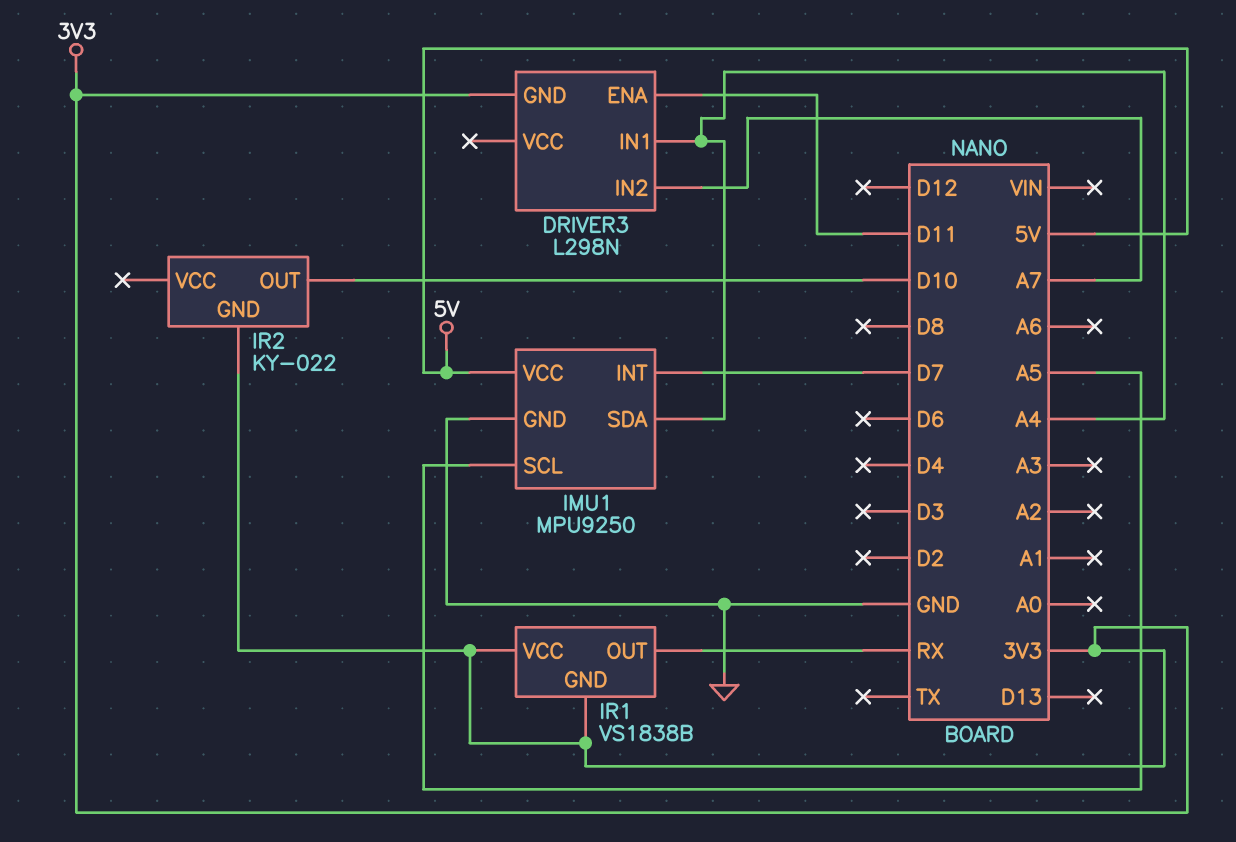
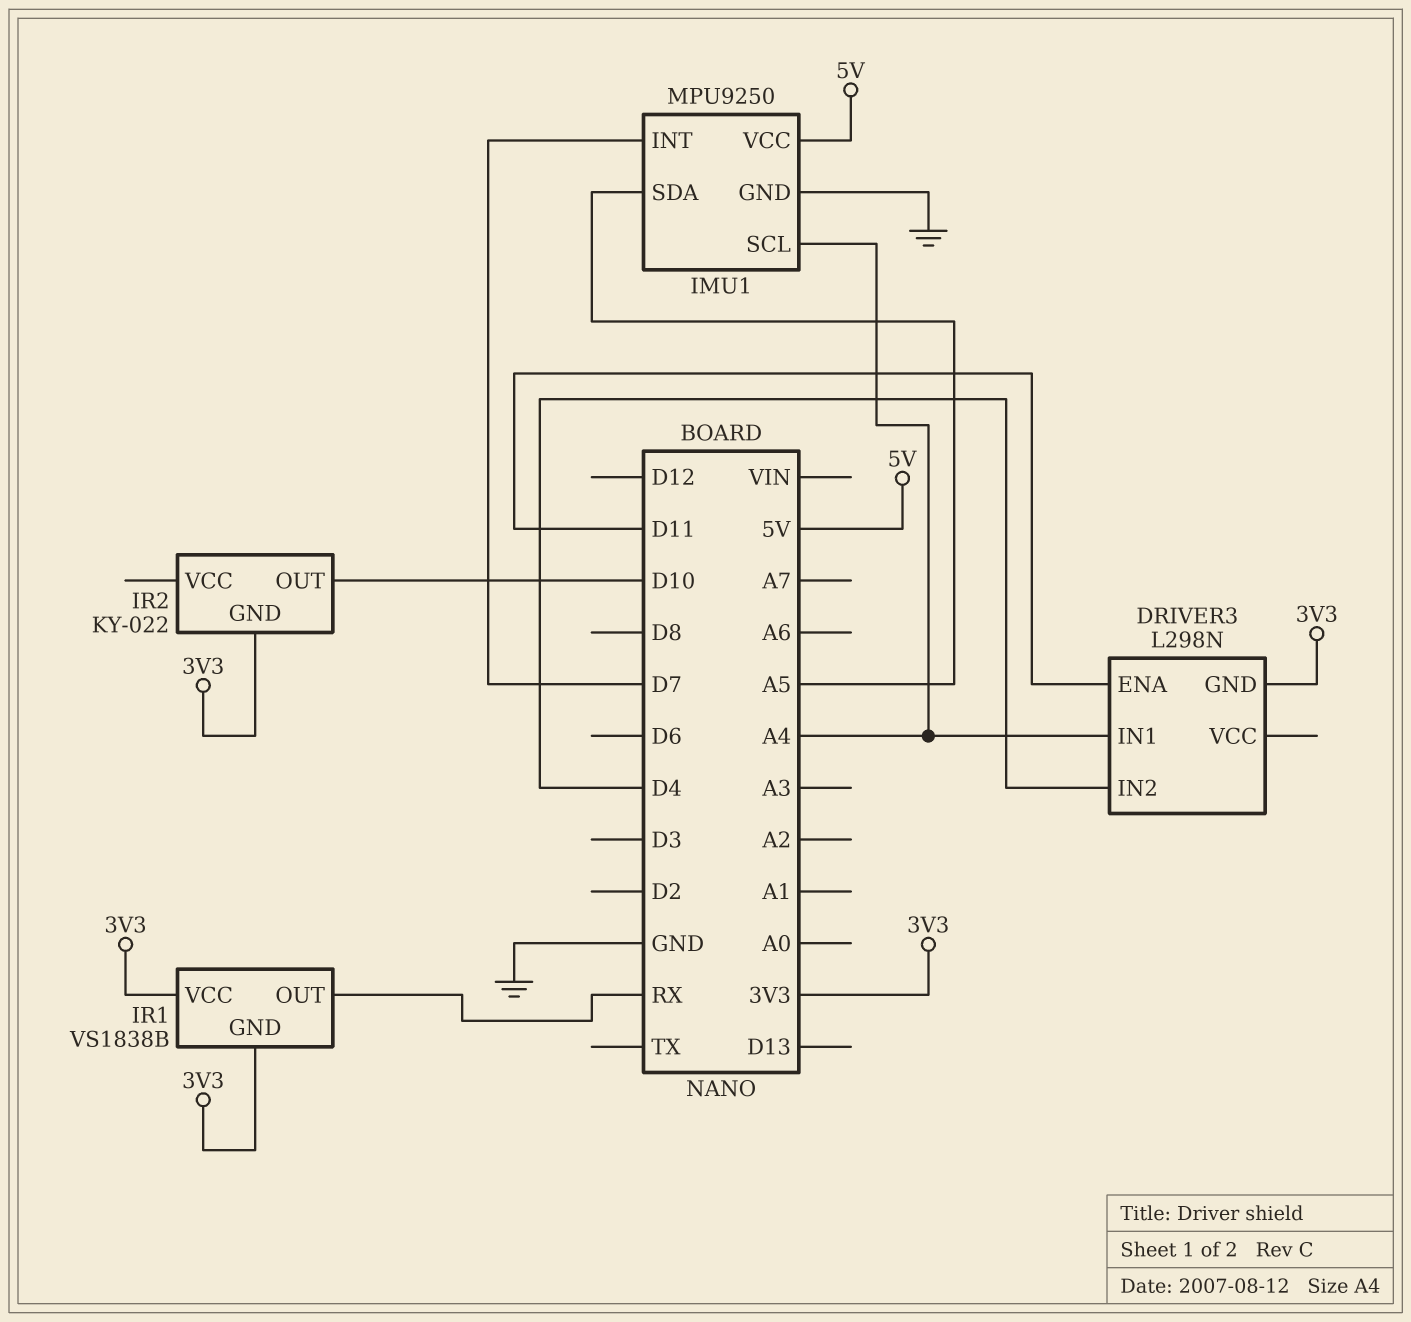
DRIVER3 pin IN2: A7 -> D4
IMU1 pin SCL: A5 -> A4
IMU1 pin SDA: A4 -> A5

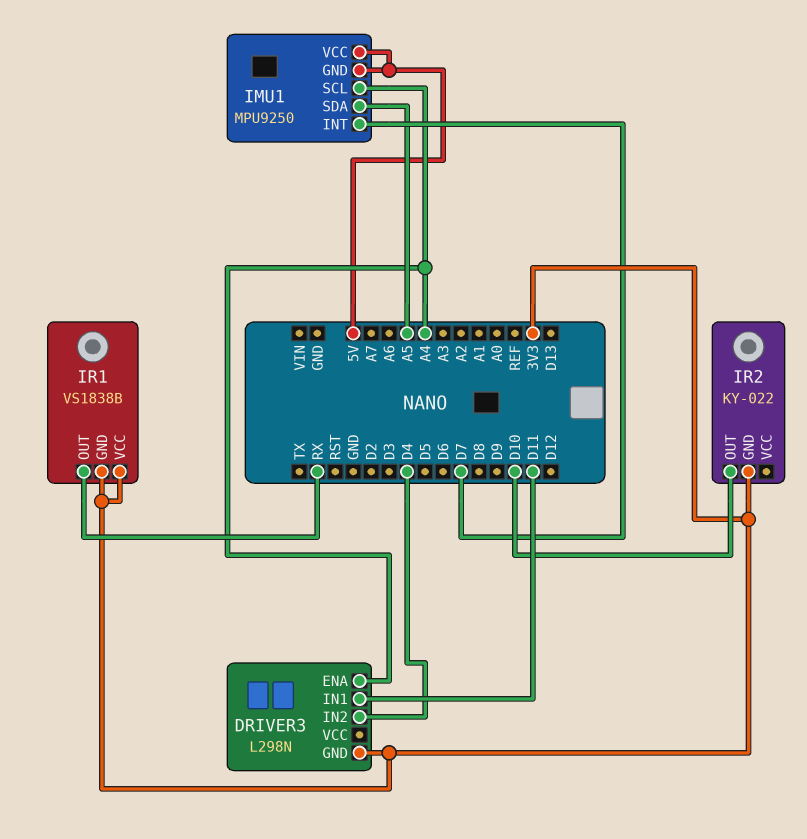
DRIVER3 pin ENA: D11 -> A4
DRIVER3 pin IN1: A4 -> D11
IMU1 pin GND: GND -> 5V

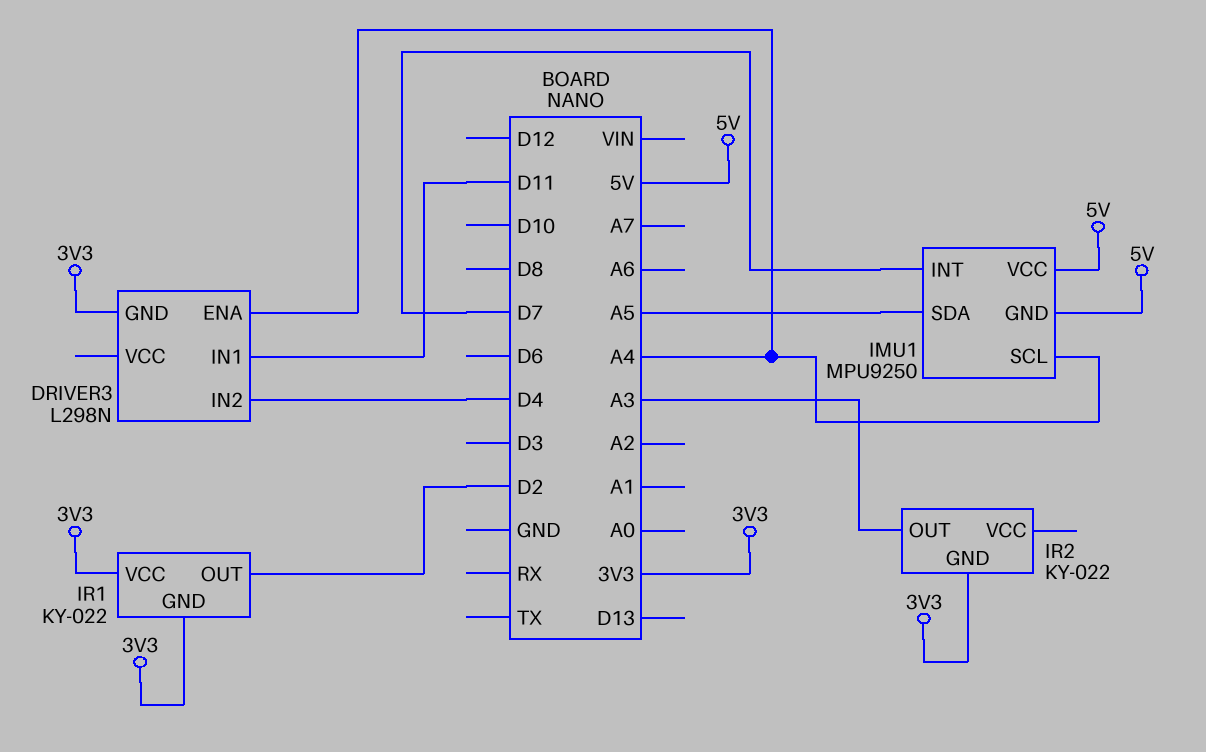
IR1: VS1838B -> KY-022
IR1 pin OUT: RX -> D2
IR2 pin OUT: D10 -> A3

